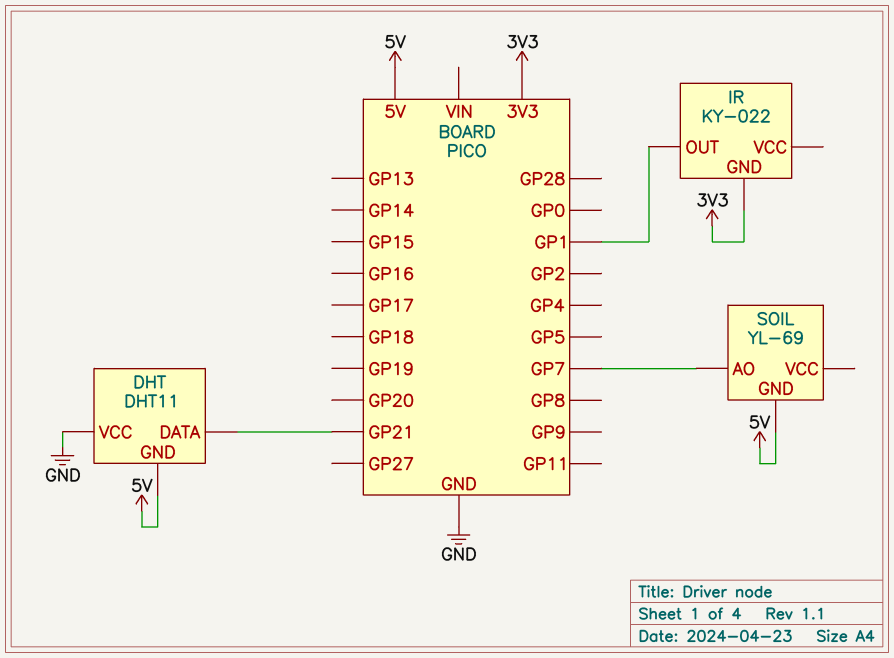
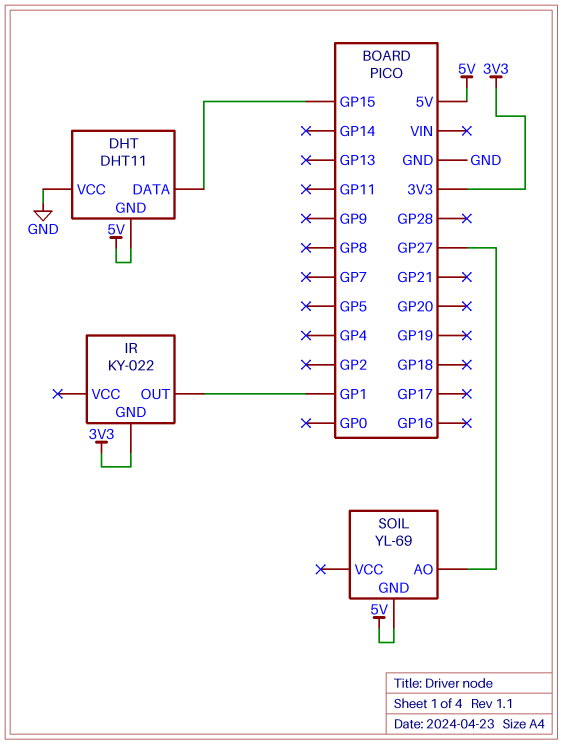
DHT pin DATA: GP21 -> GP15
SOIL pin AO: GP7 -> GP27

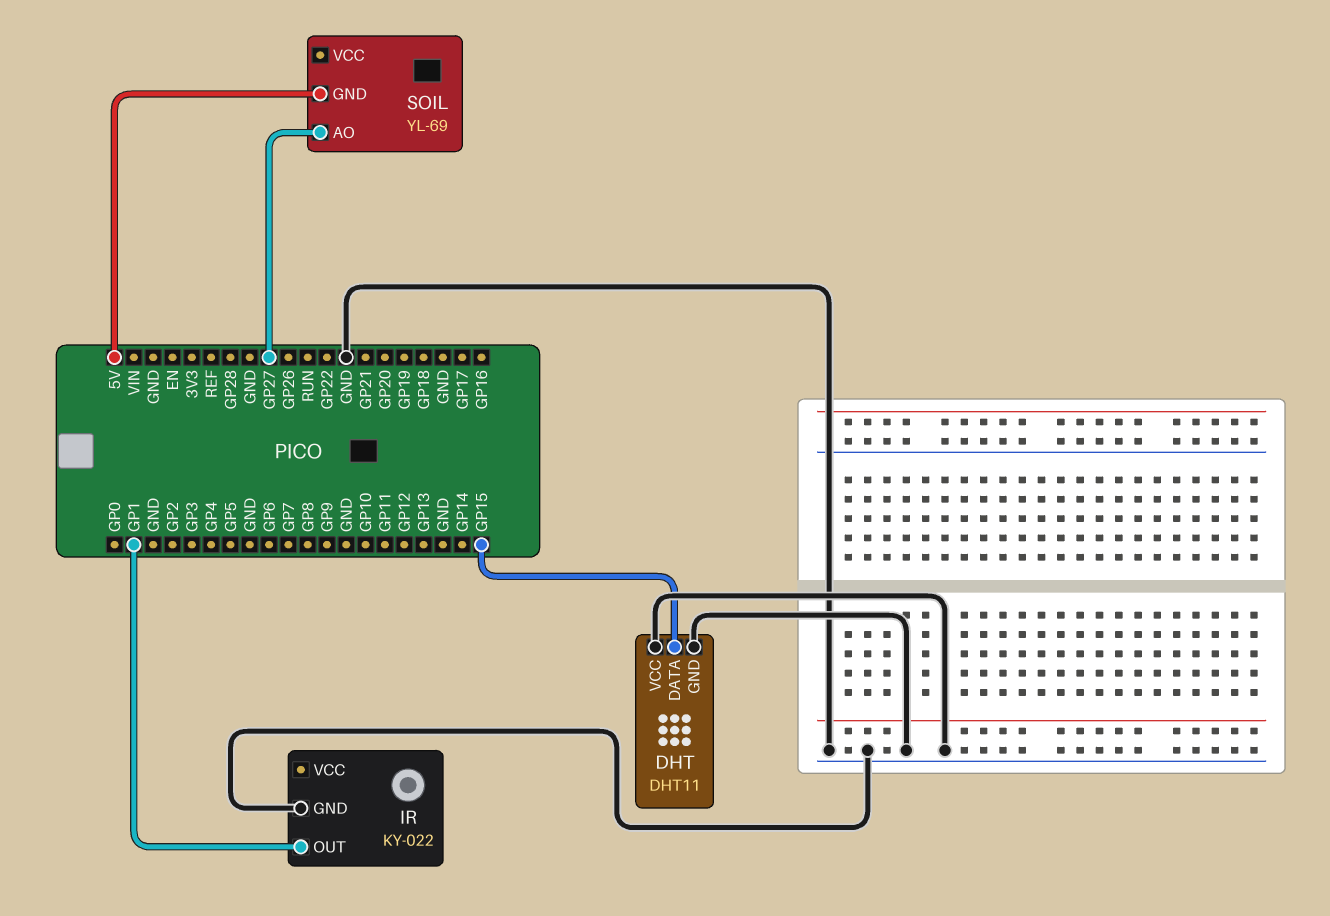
DHT pin GND: 5V -> GND
IR pin GND: 3V3 -> GND

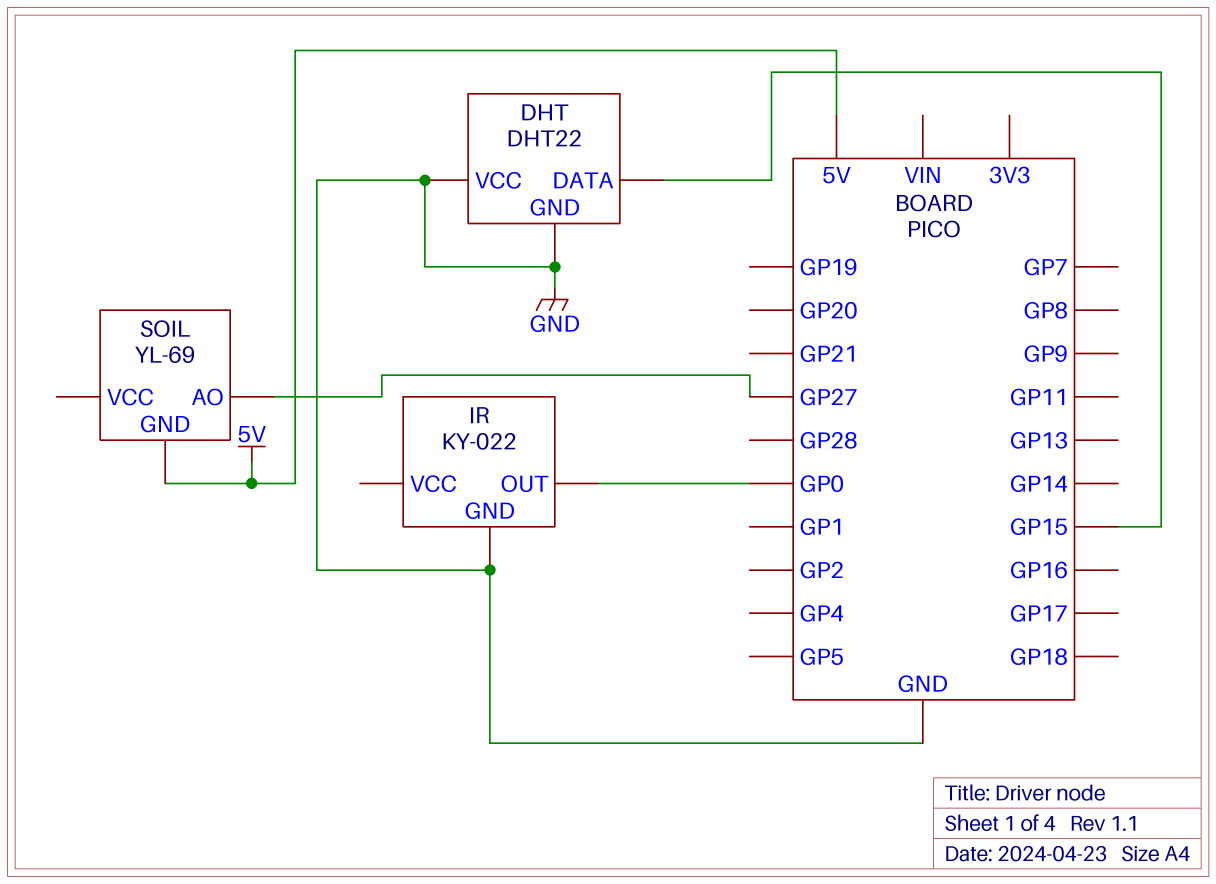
DHT: DHT11 -> DHT22
IR pin OUT: GP1 -> GP0

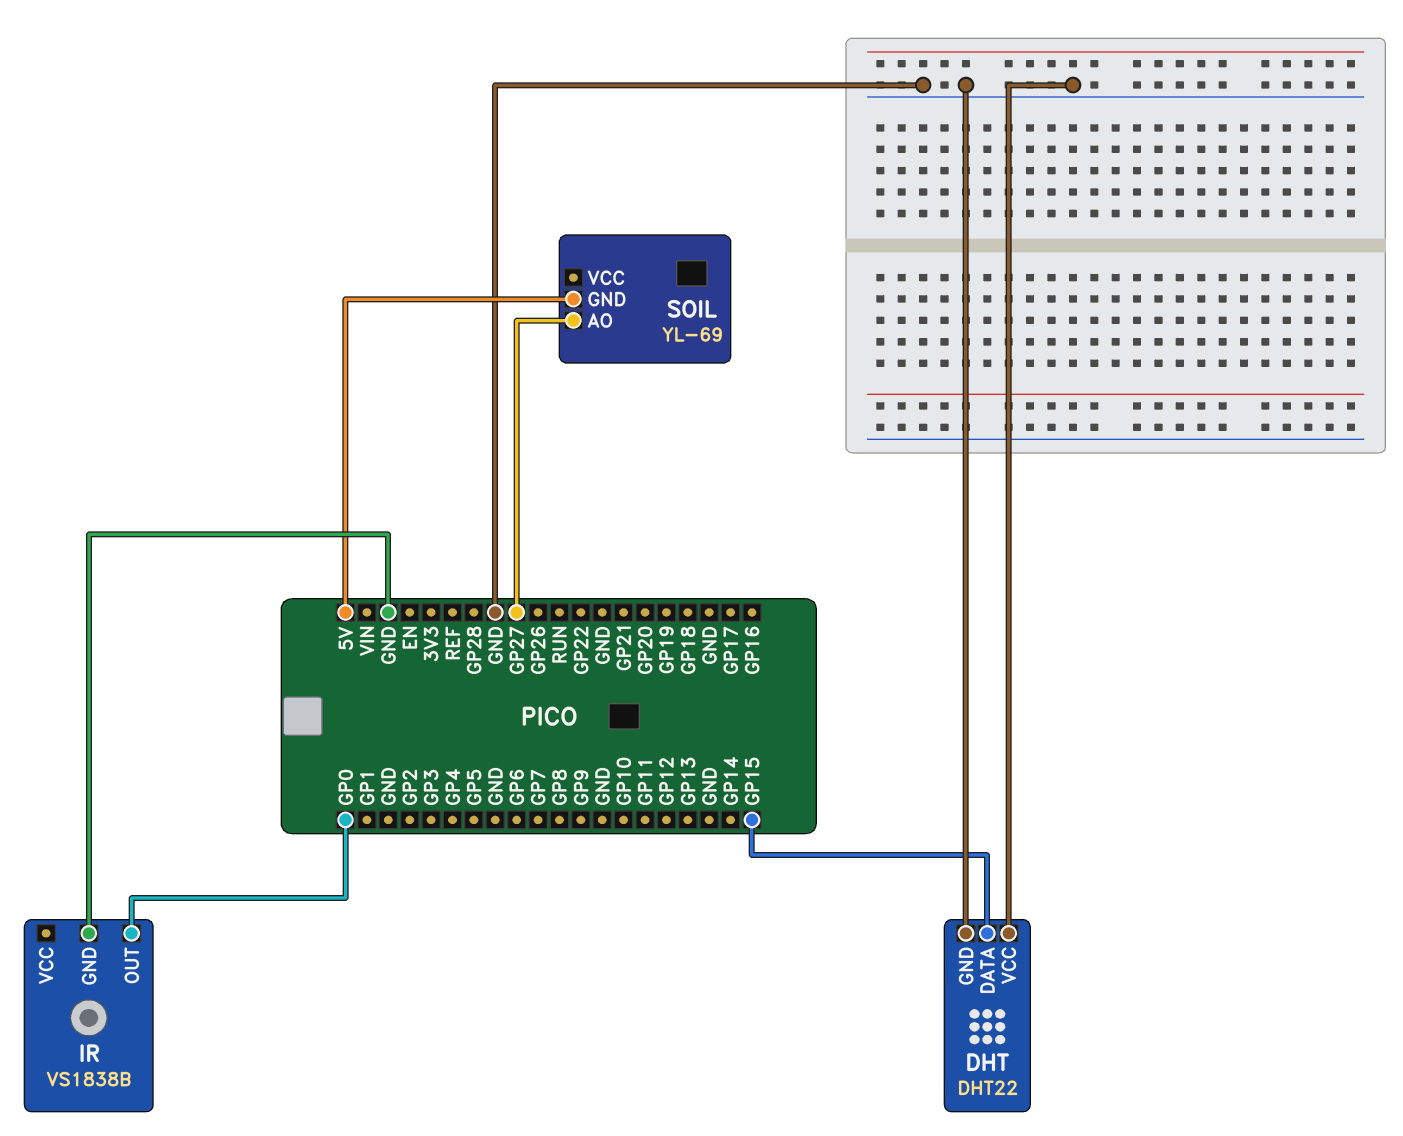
IR: KY-022 -> VS1838B

